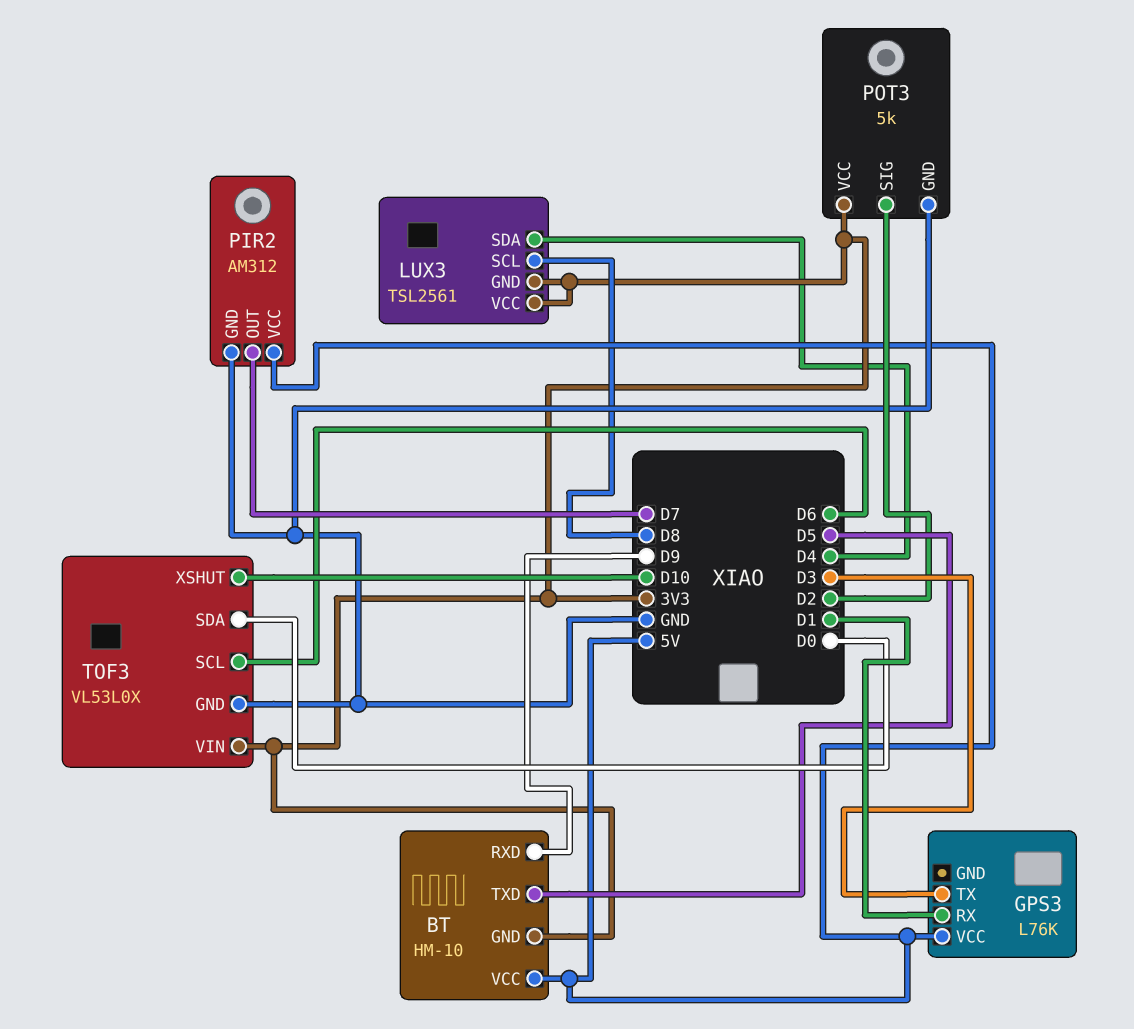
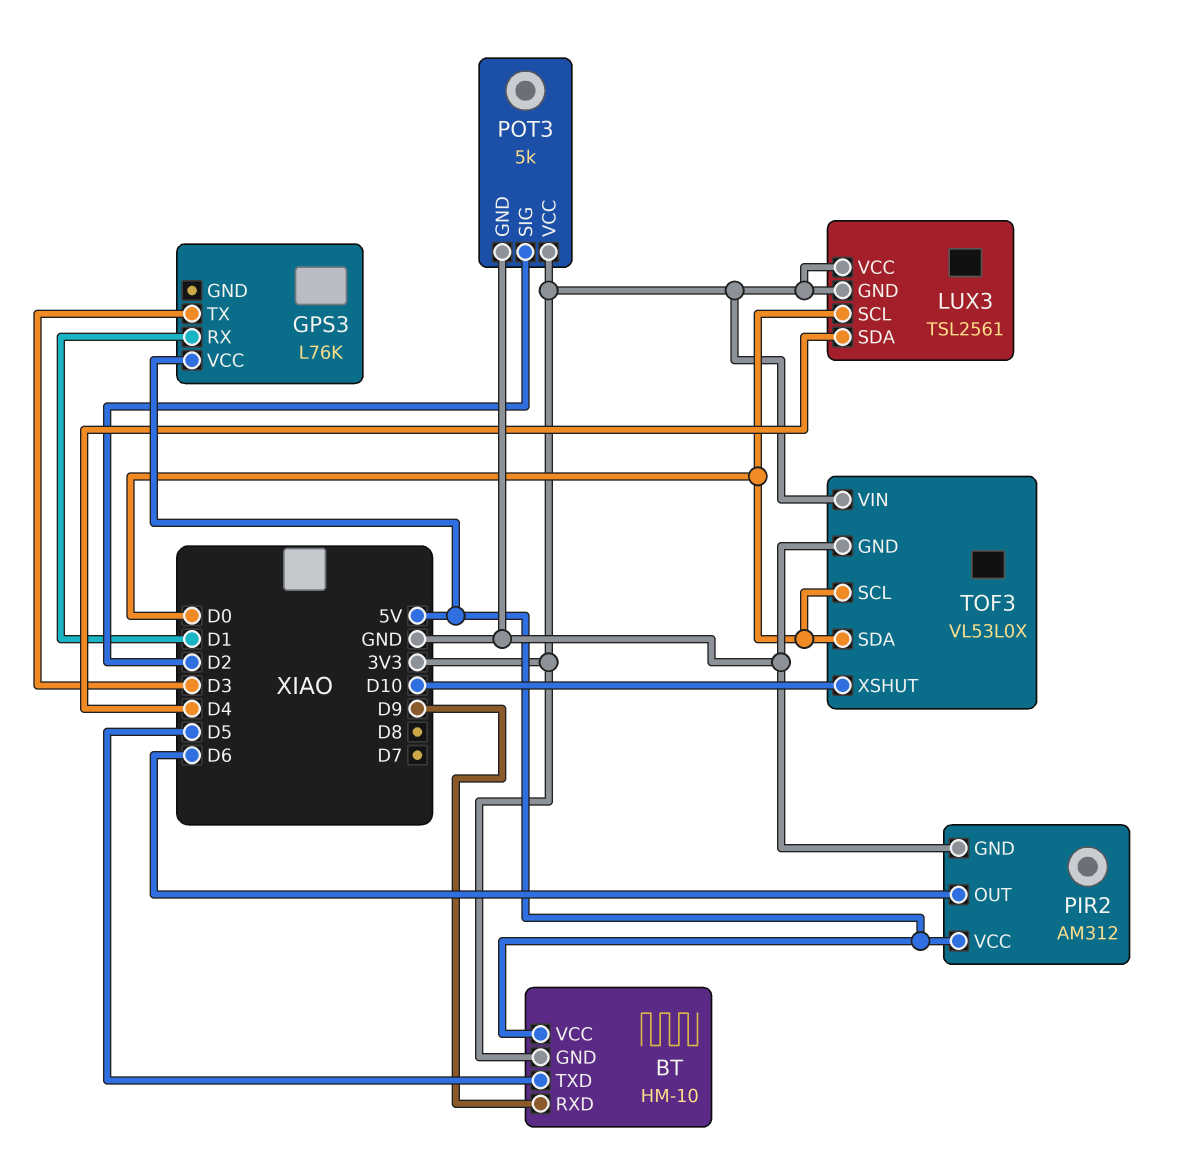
LUX3 pin SCL: D8 -> D0
PIR2 pin OUT: D7 -> D6
TOF3 pin SCL: D6 -> D0

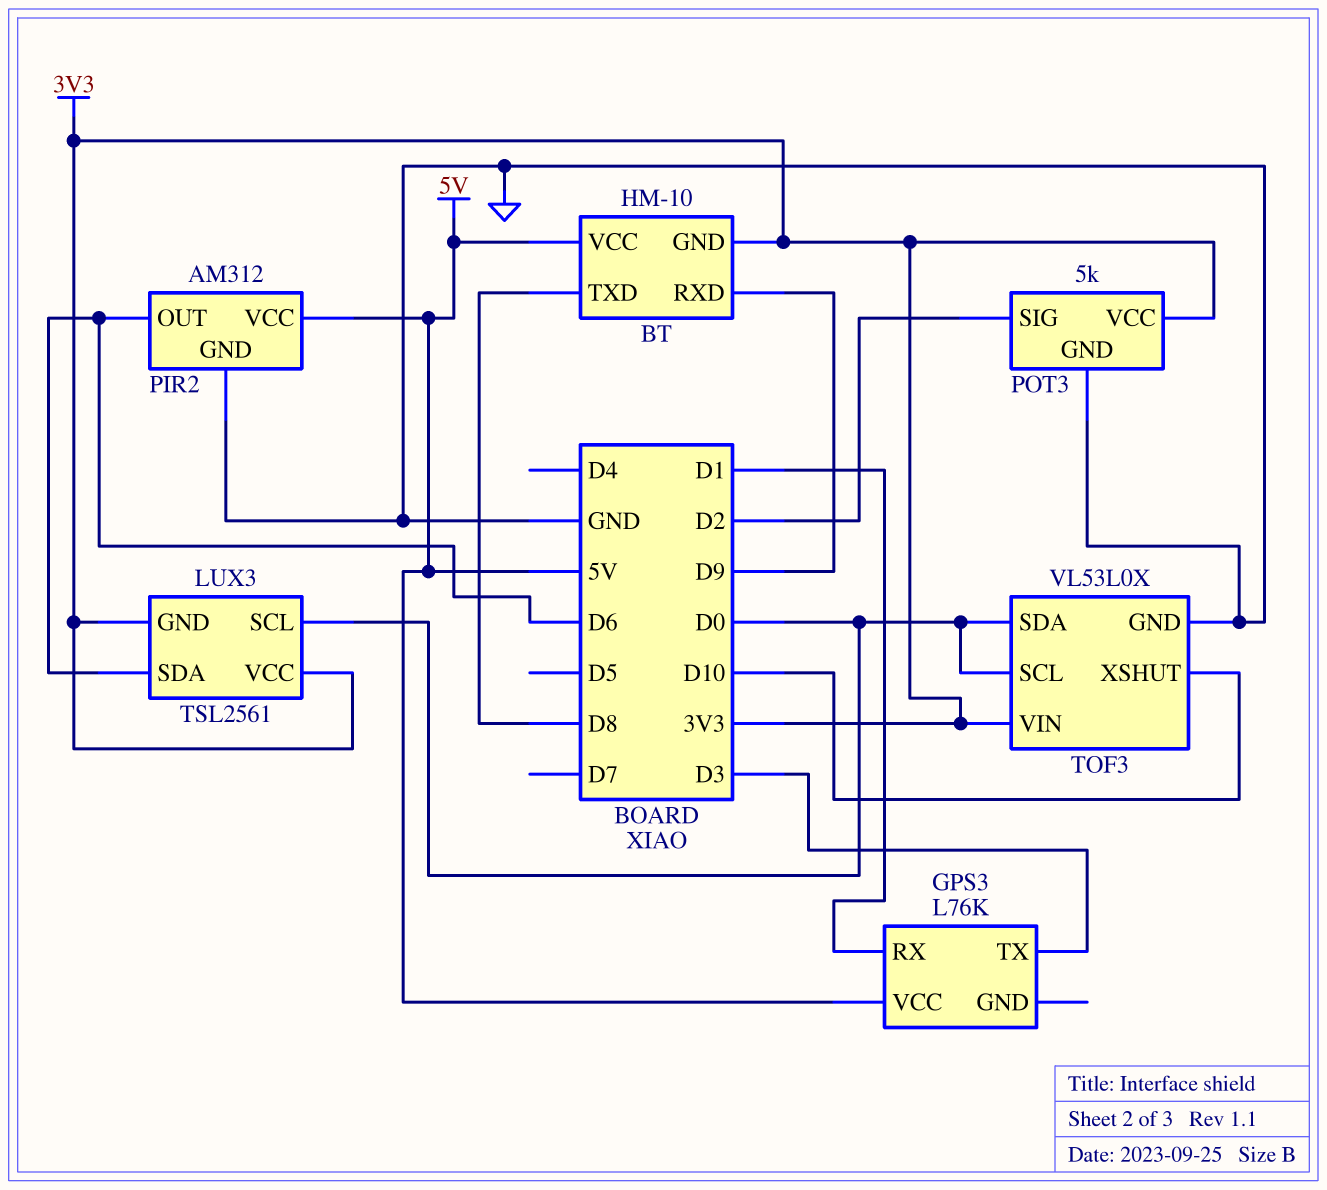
BT pin TXD: D5 -> D8
LUX3 pin SDA: D4 -> D6

